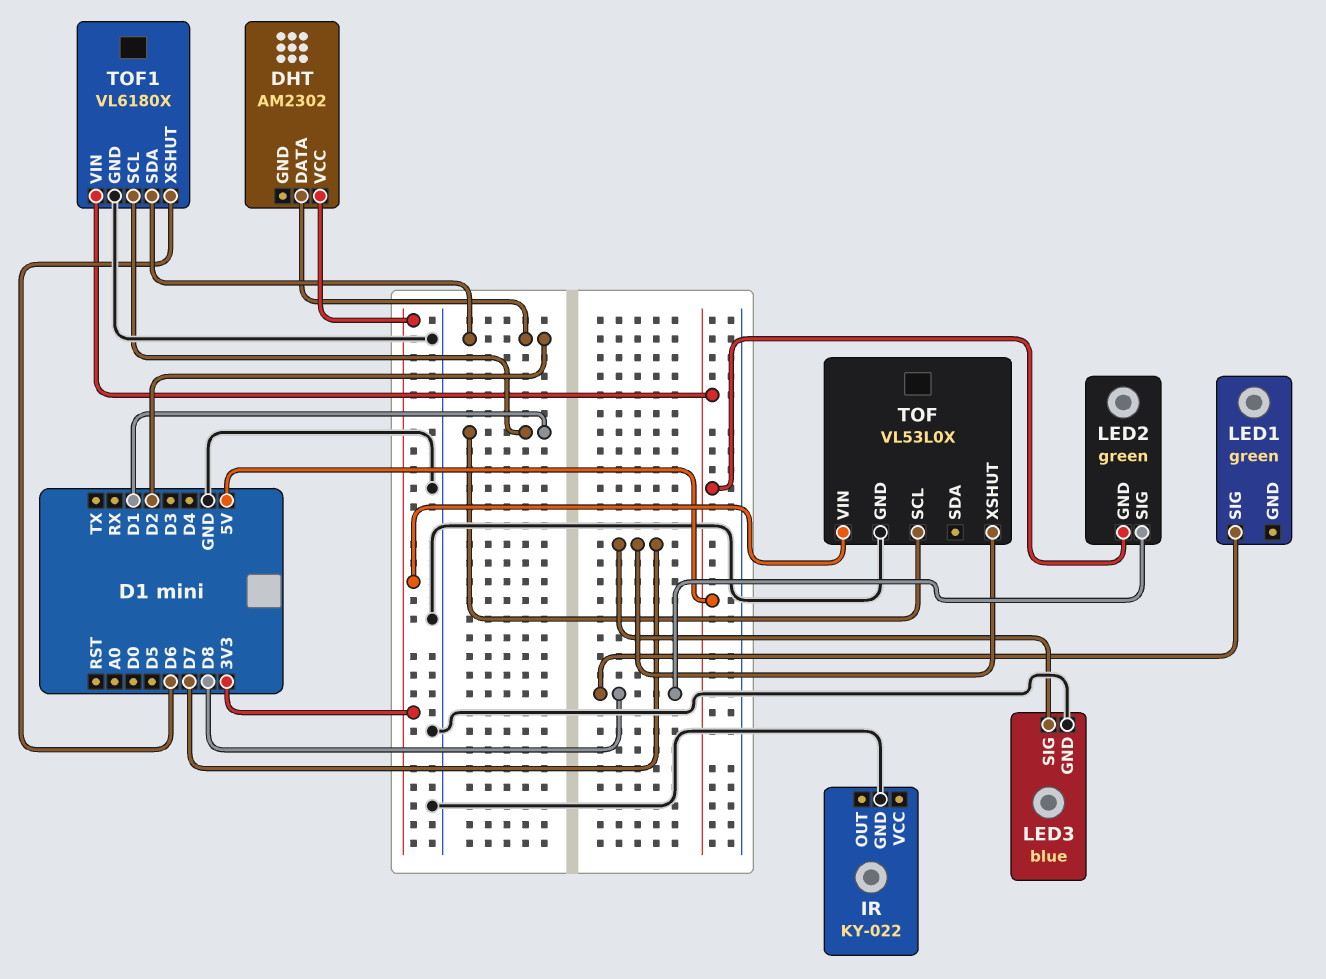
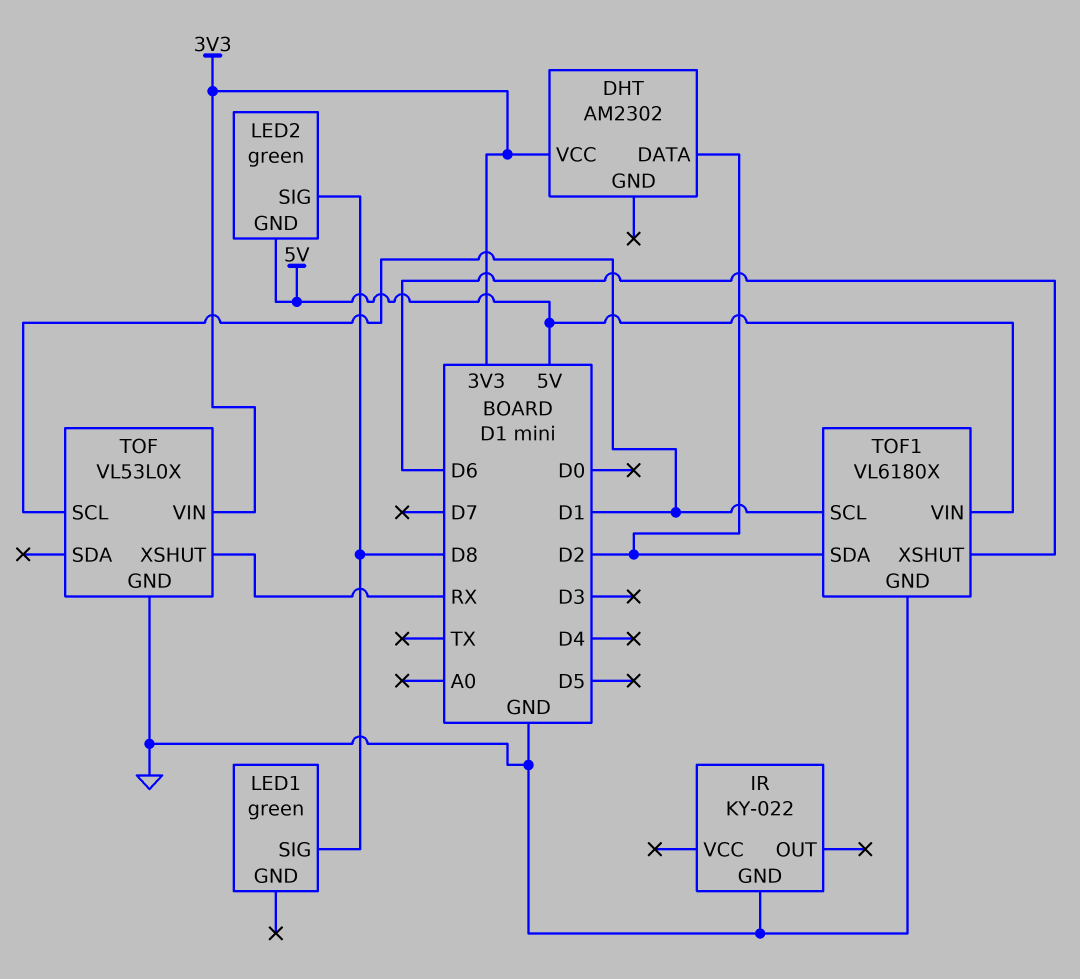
LED3: blue -> none
LED3 pin GND: GND -> none
LED3 pin SIG: D7 -> none
TOF pin XSHUT: D7 -> RX

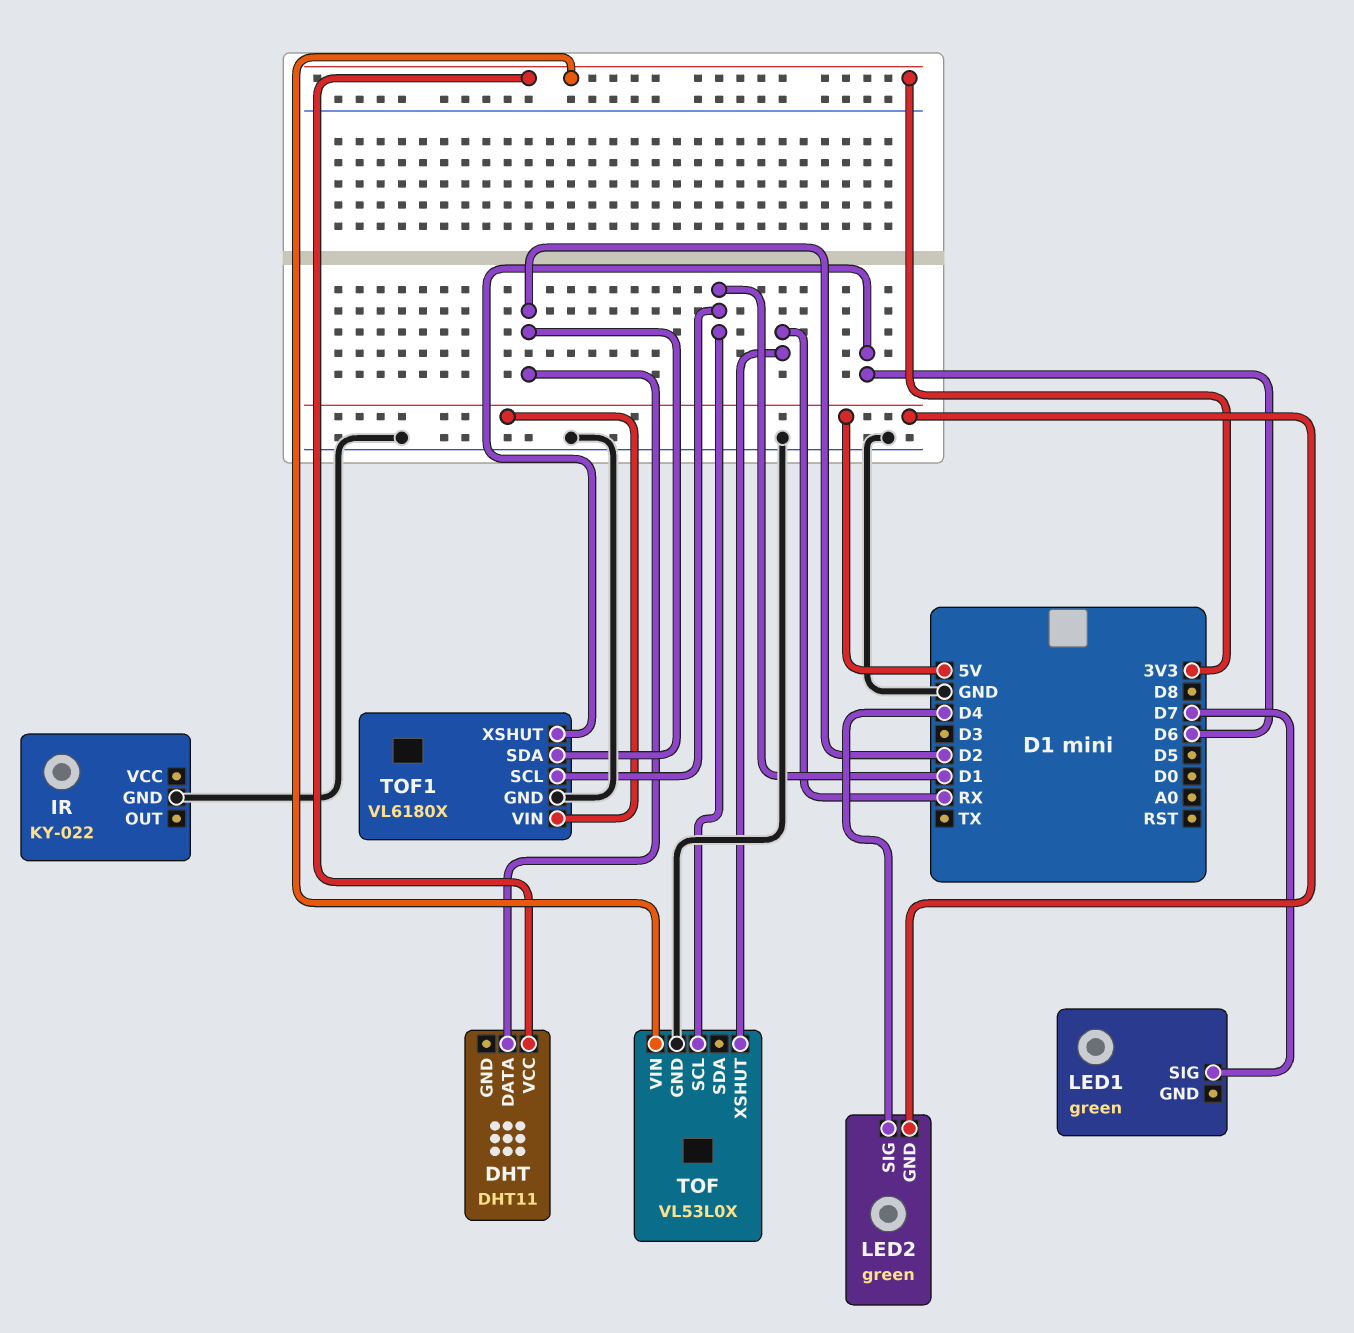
DHT: AM2302 -> DHT11
LED1 pin SIG: D8 -> D7
LED2 pin SIG: D8 -> D4

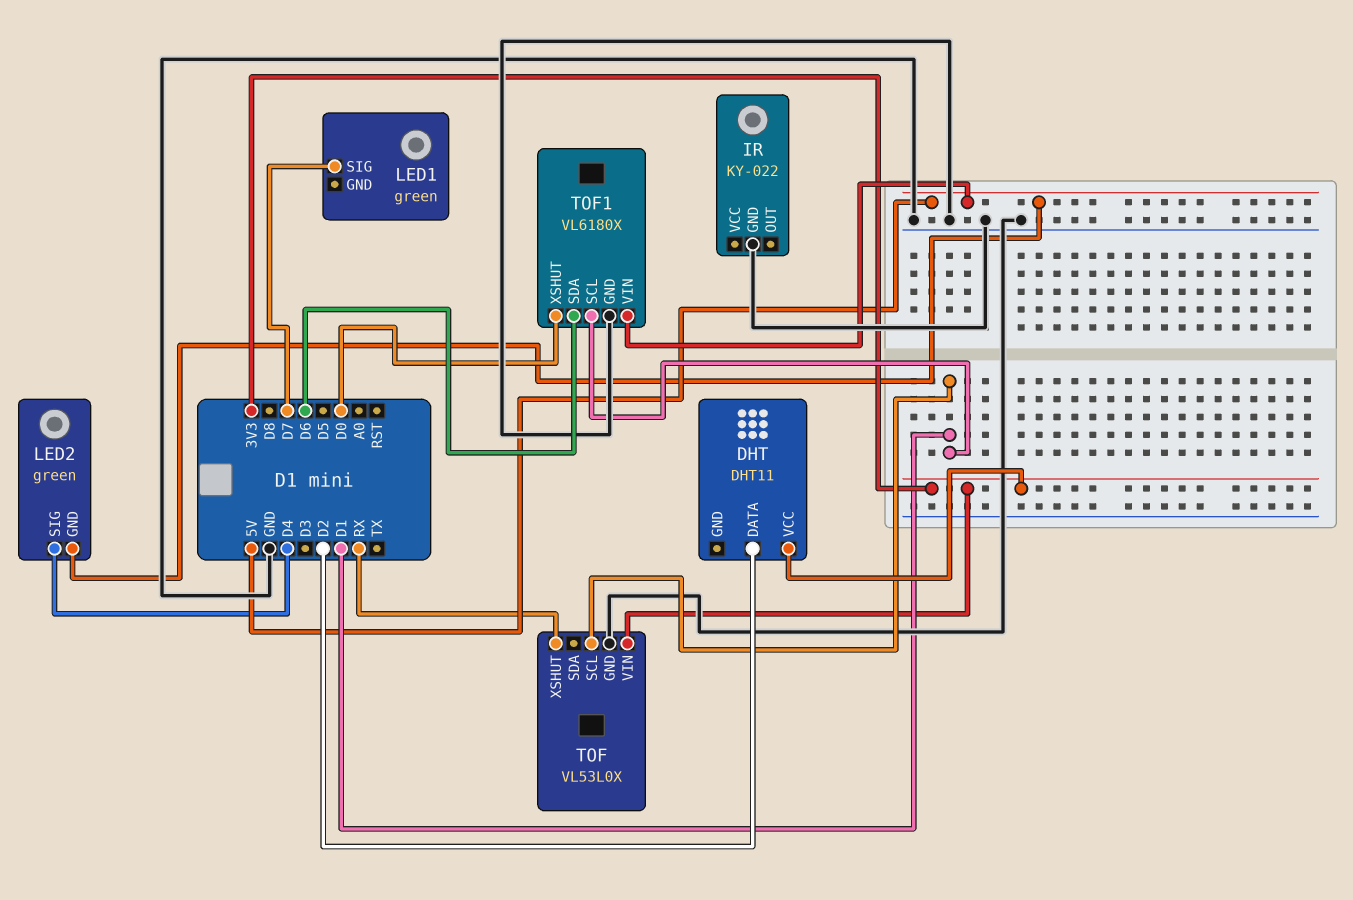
TOF1 pin SDA: D2 -> D6
TOF1 pin XSHUT: D6 -> D0

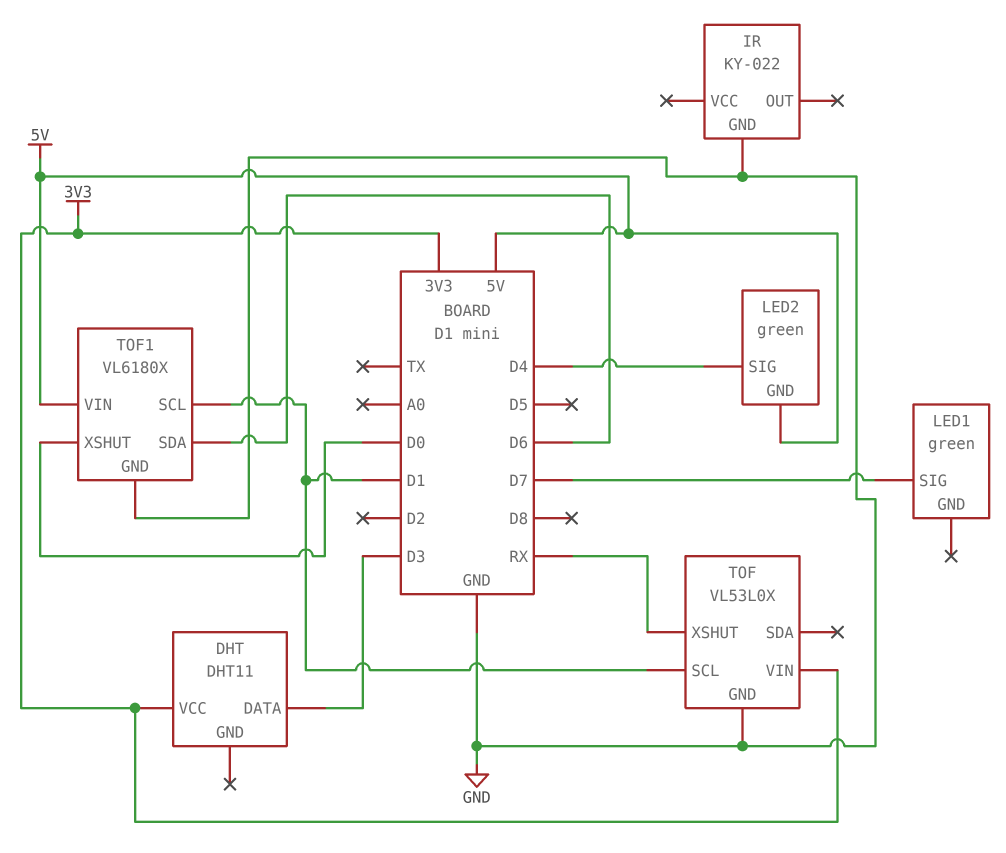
DHT pin DATA: D2 -> D3

